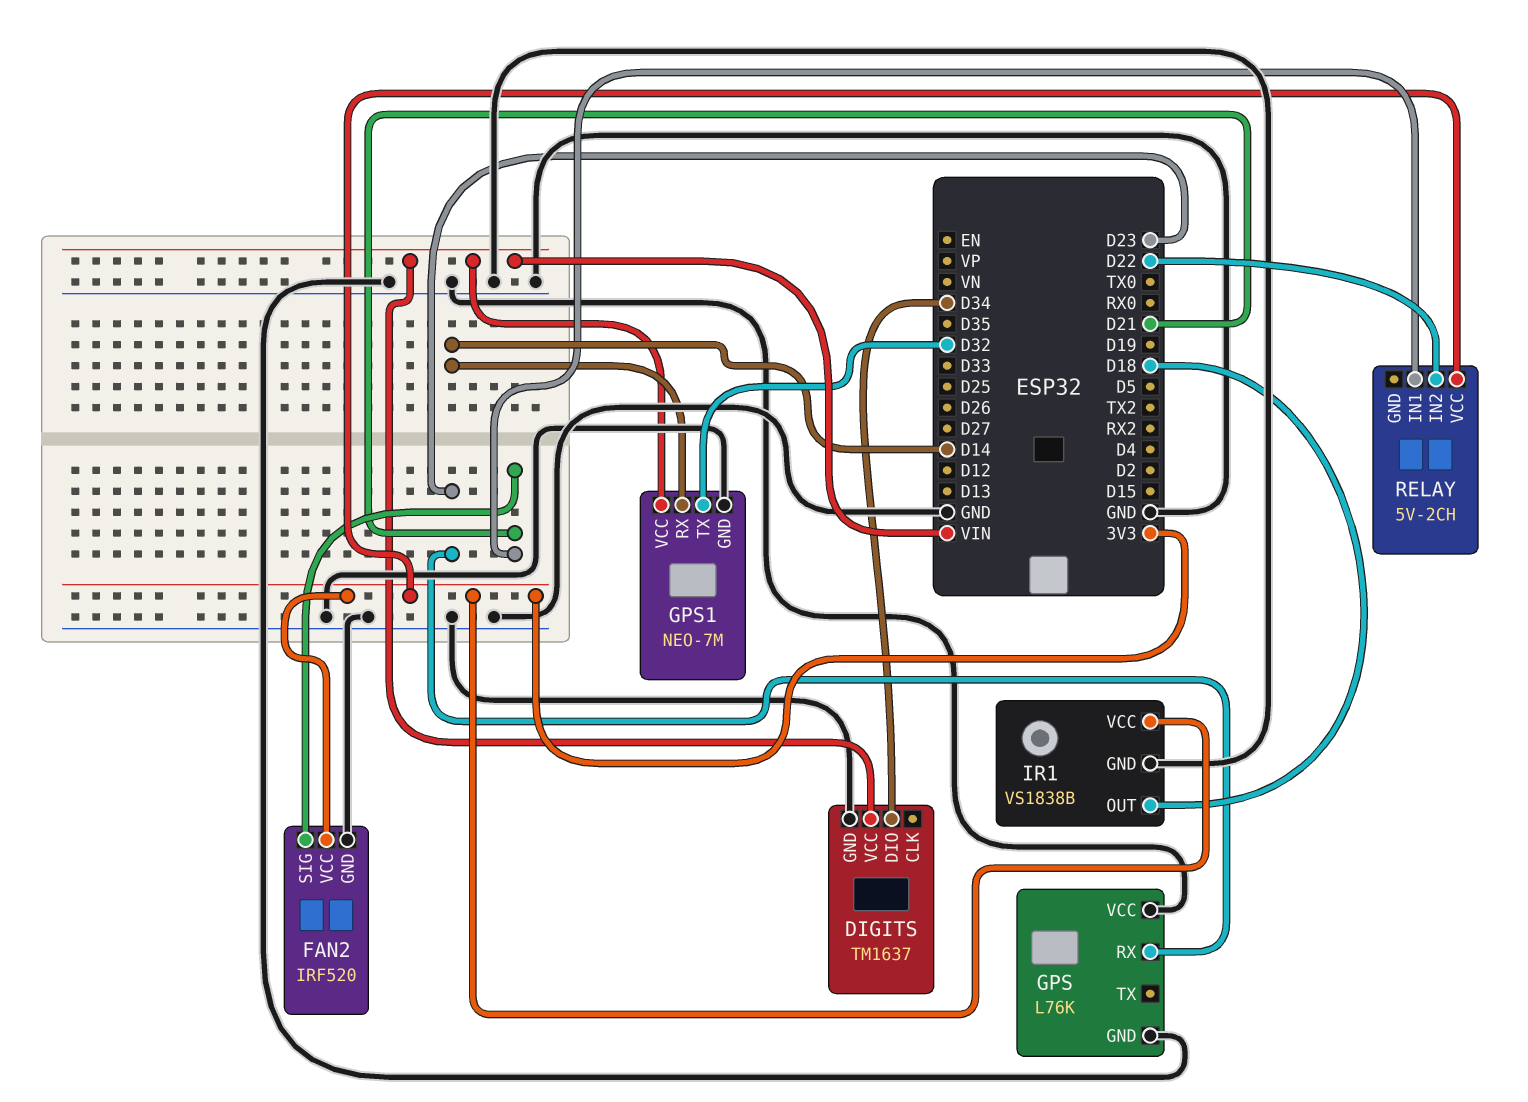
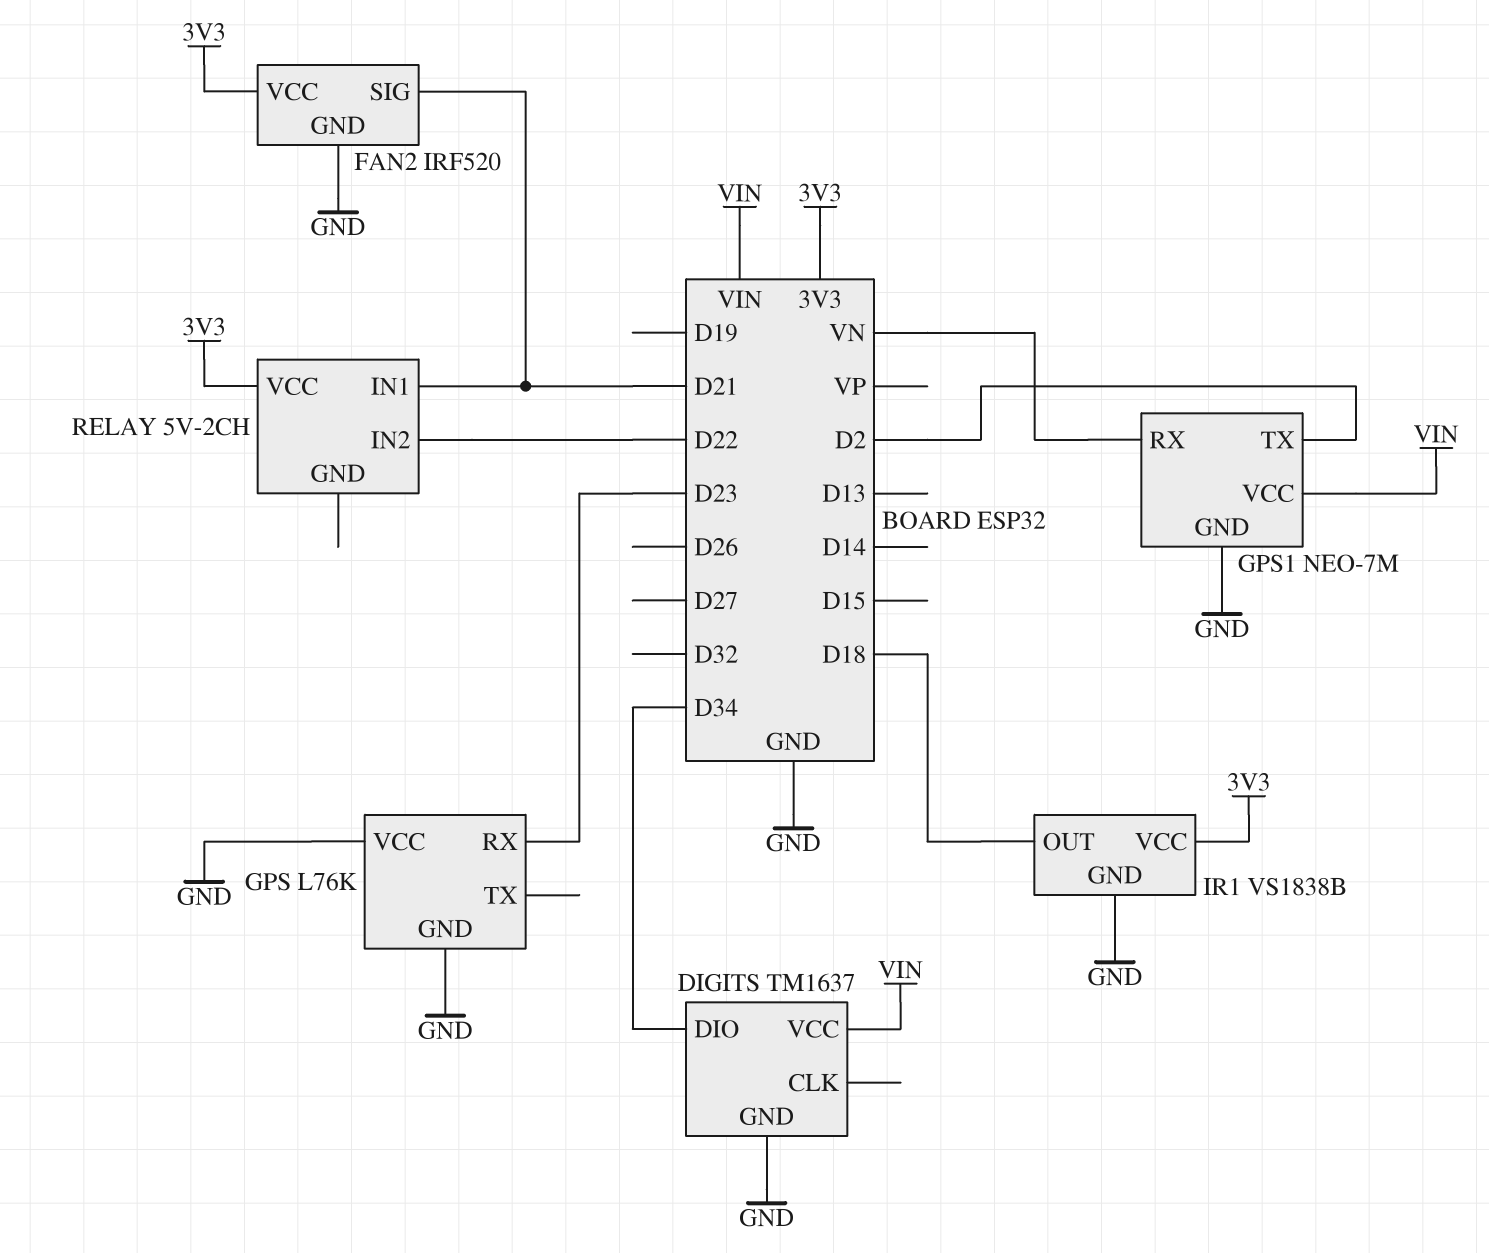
GPS1 pin RX: D14 -> VN
GPS1 pin TX: D32 -> D2

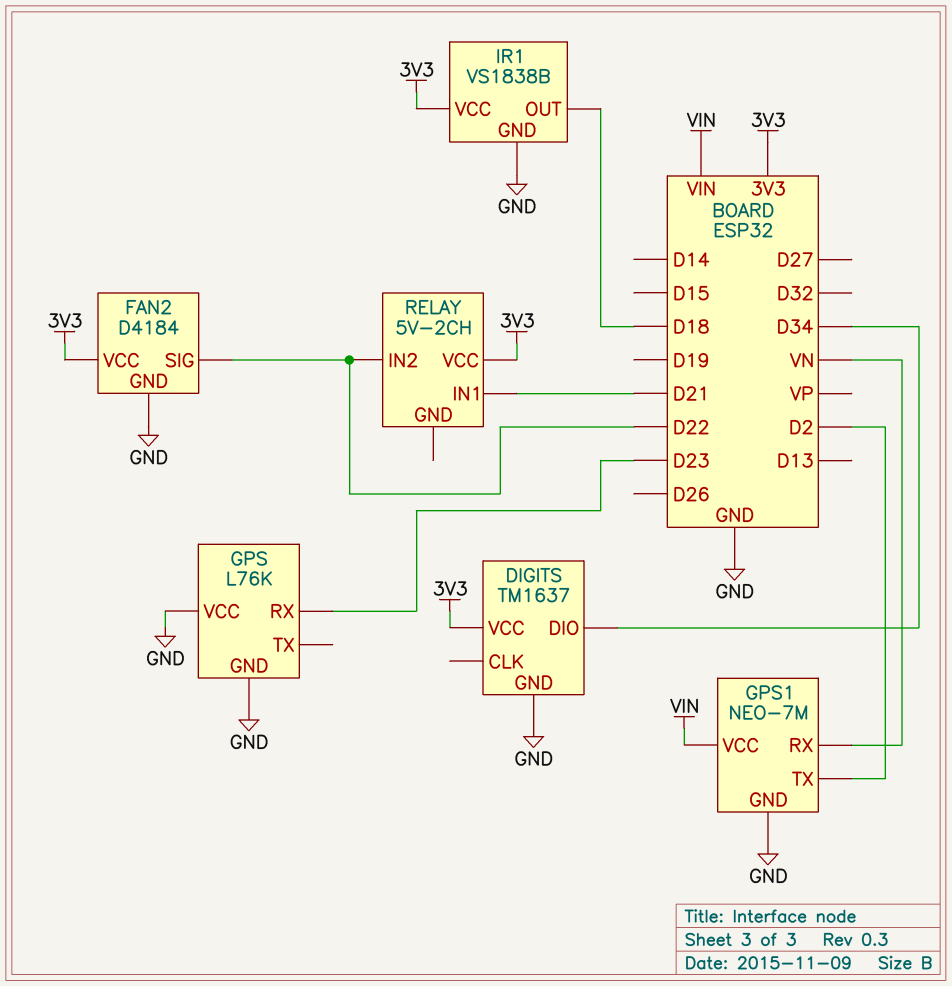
DIGITS pin VCC: VIN -> 3V3
FAN2: IRF520 -> D4184
FAN2 pin SIG: D21 -> D22

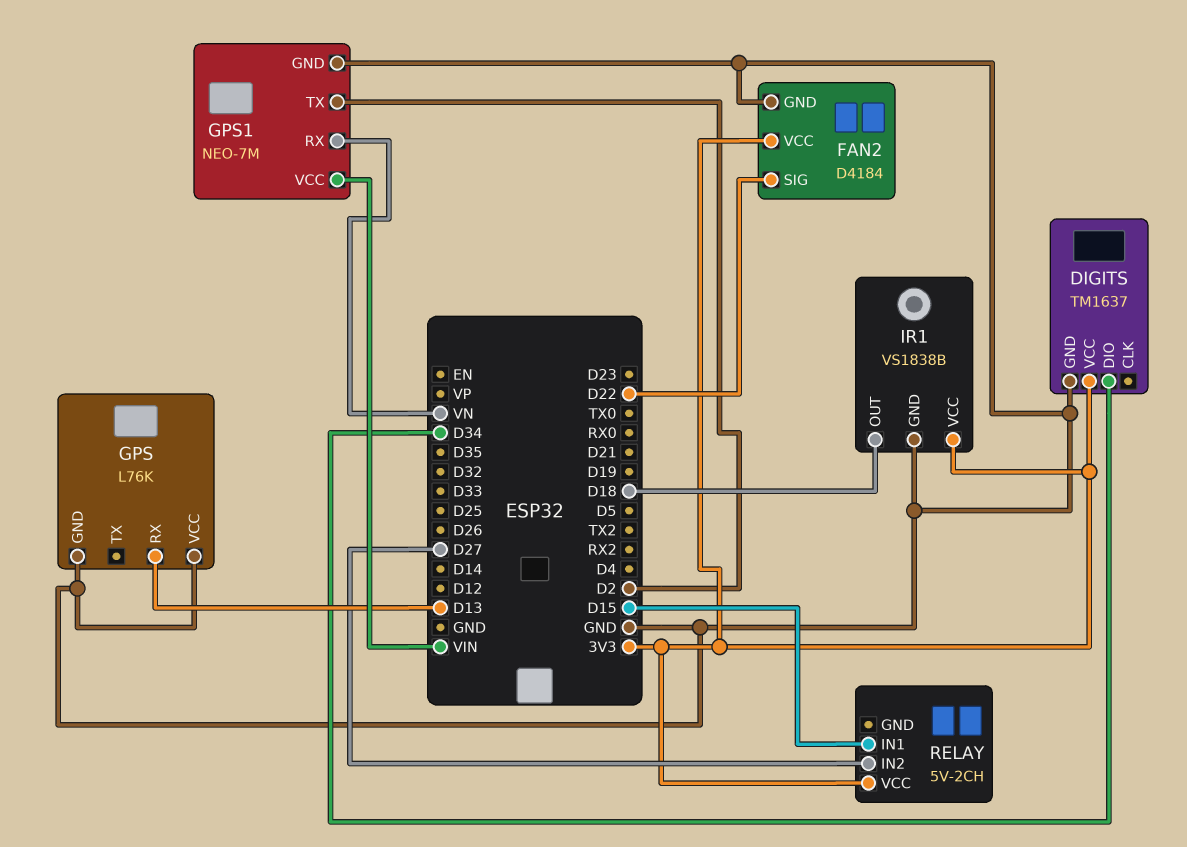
GPS pin RX: D23 -> D13
RELAY pin IN1: D21 -> D15
RELAY pin IN2: D22 -> D27

